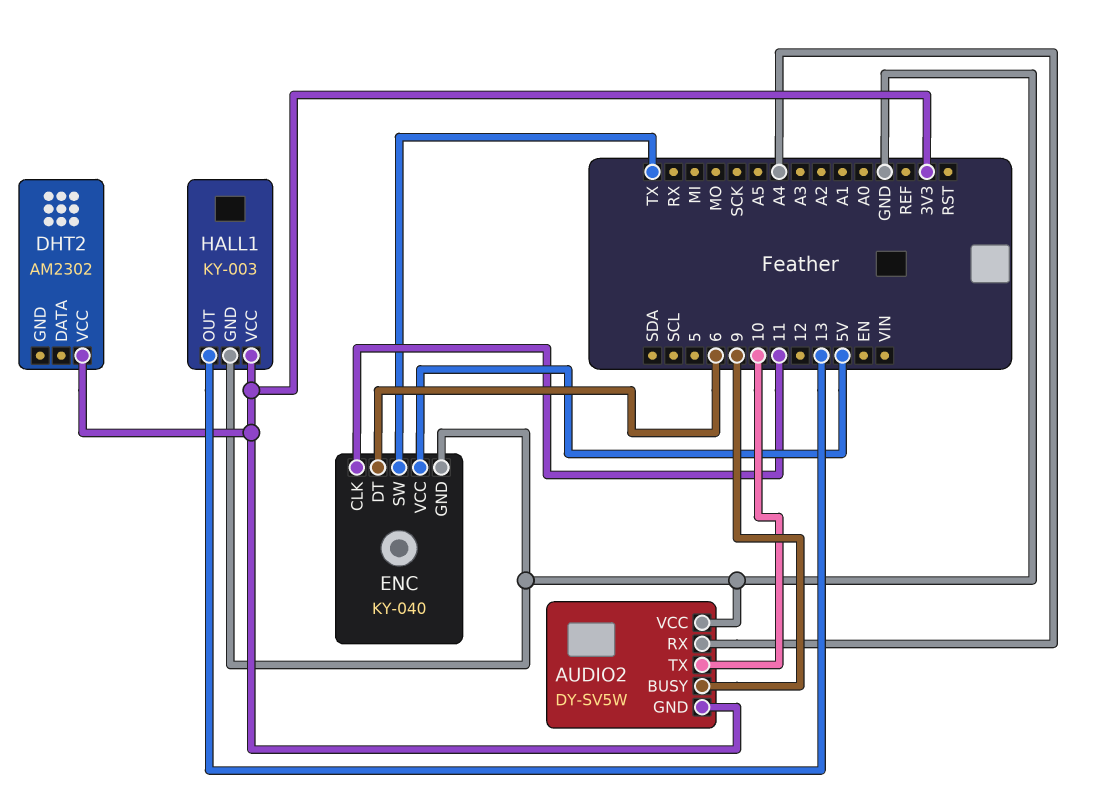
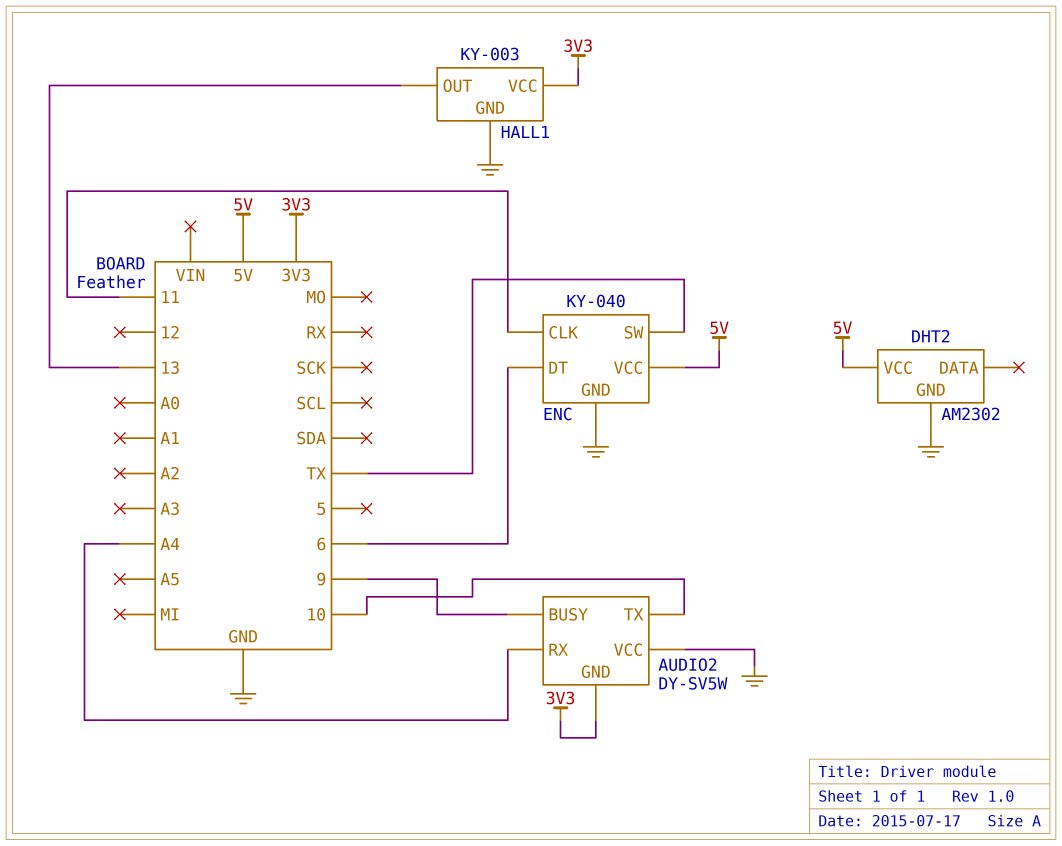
DHT2 pin GND: none -> GND
DHT2 pin VCC: 3V3 -> 5V

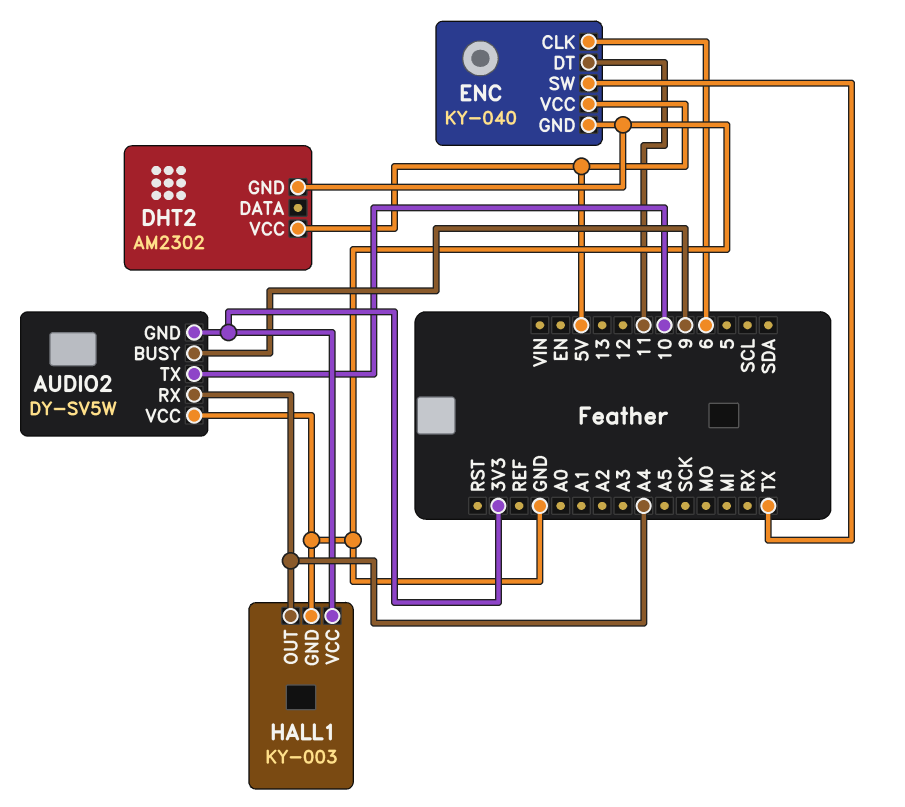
ENC pin CLK: 11 -> 6
ENC pin DT: 6 -> 11
HALL1 pin OUT: 13 -> A4

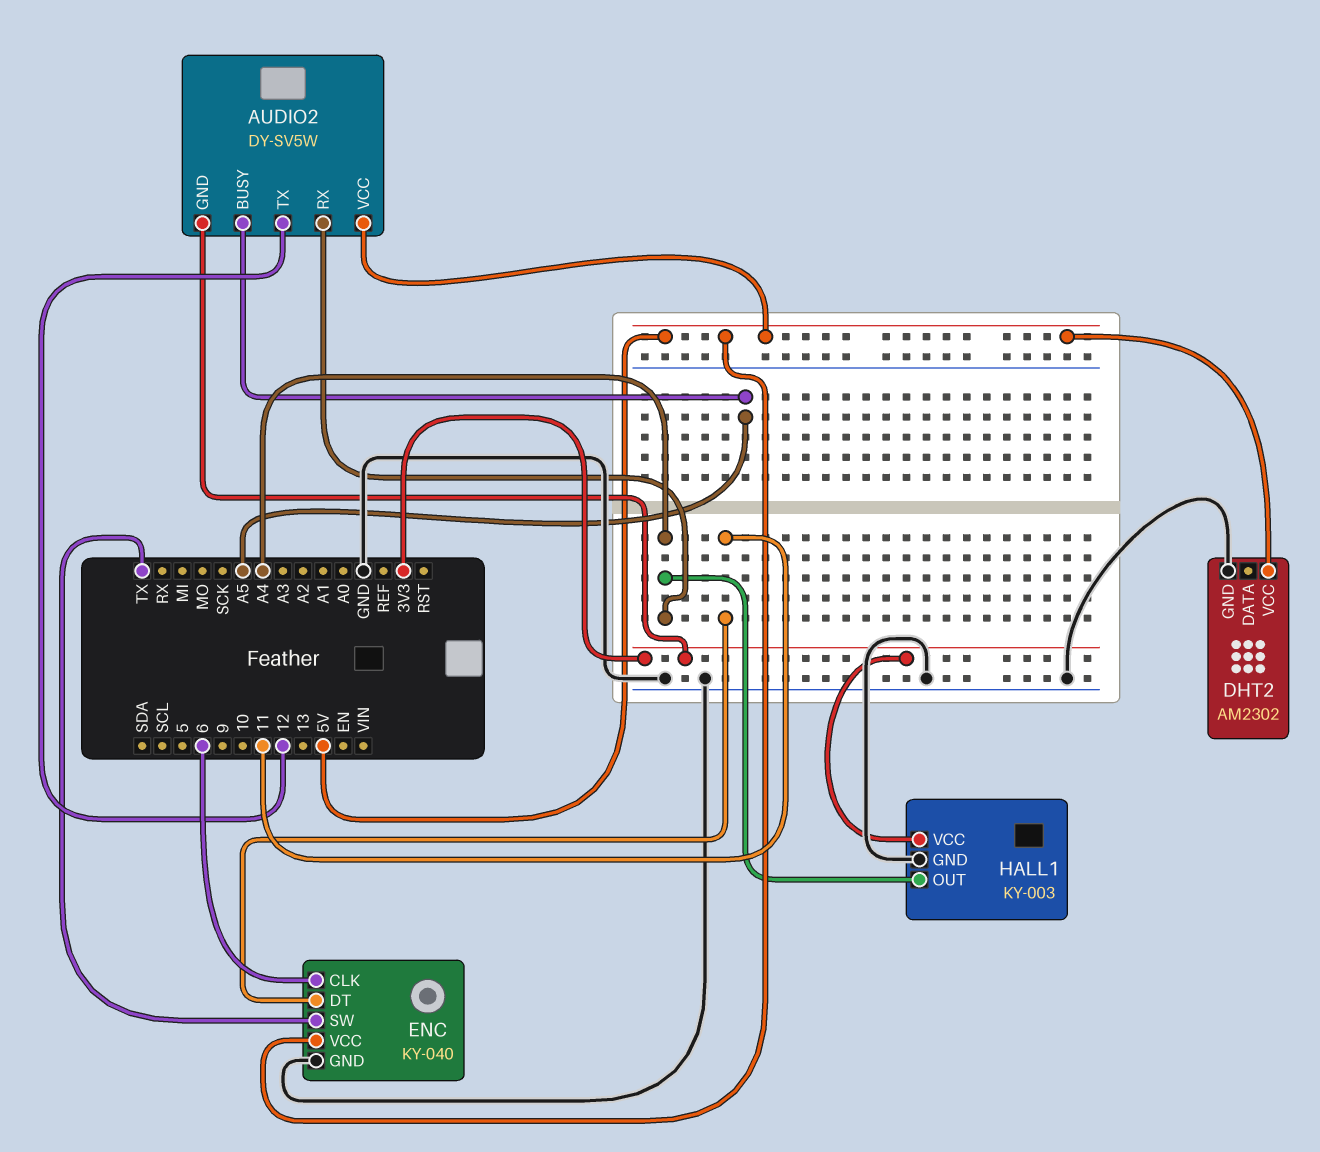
AUDIO2 pin BUSY: 9 -> A5
AUDIO2 pin TX: 10 -> 12
AUDIO2 pin VCC: GND -> 5V

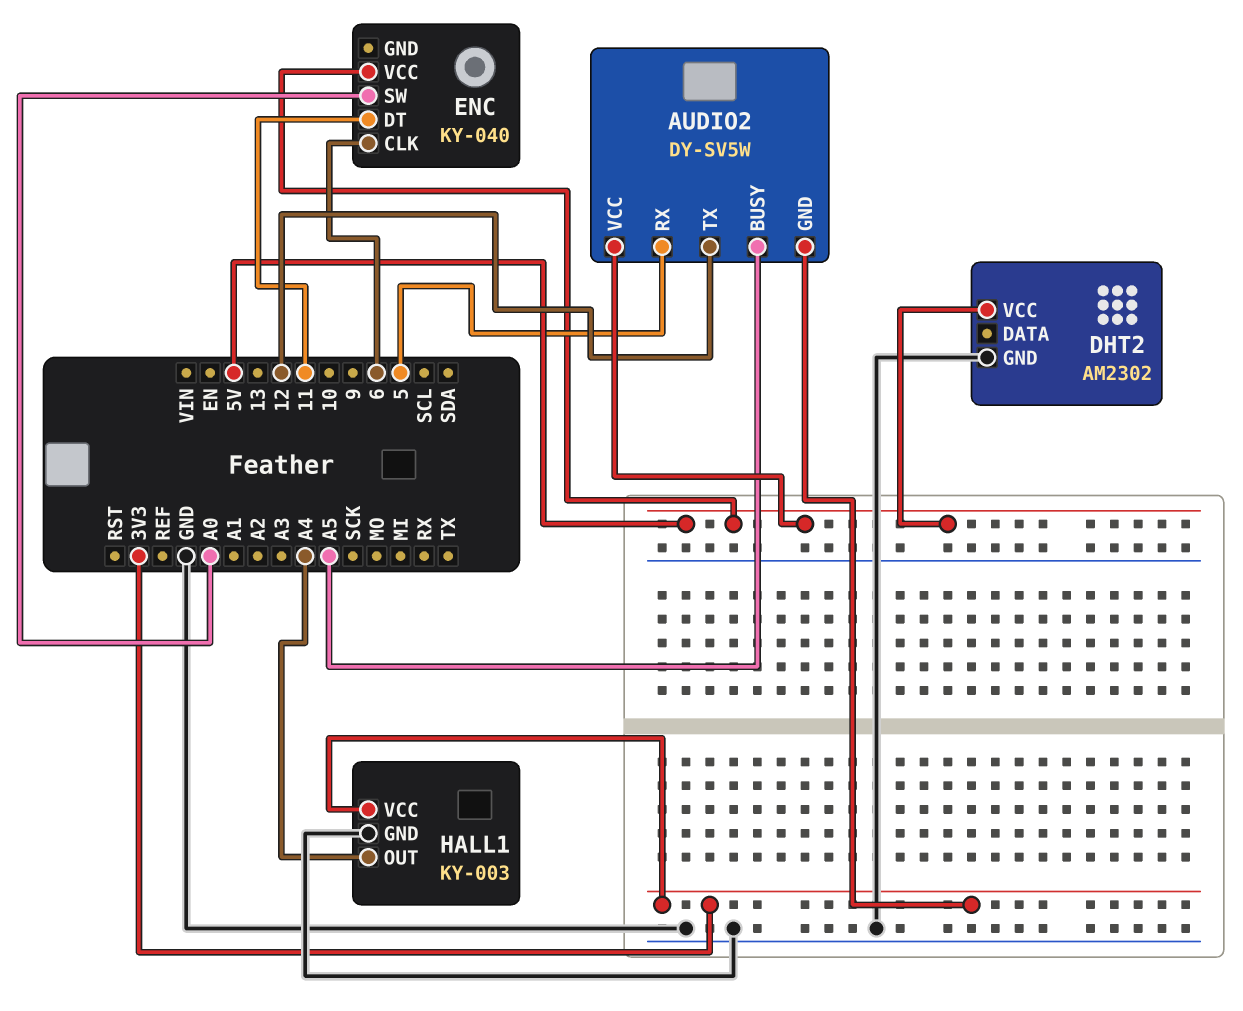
AUDIO2 pin RX: A4 -> 5
ENC pin GND: GND -> none
ENC pin SW: TX -> A0

